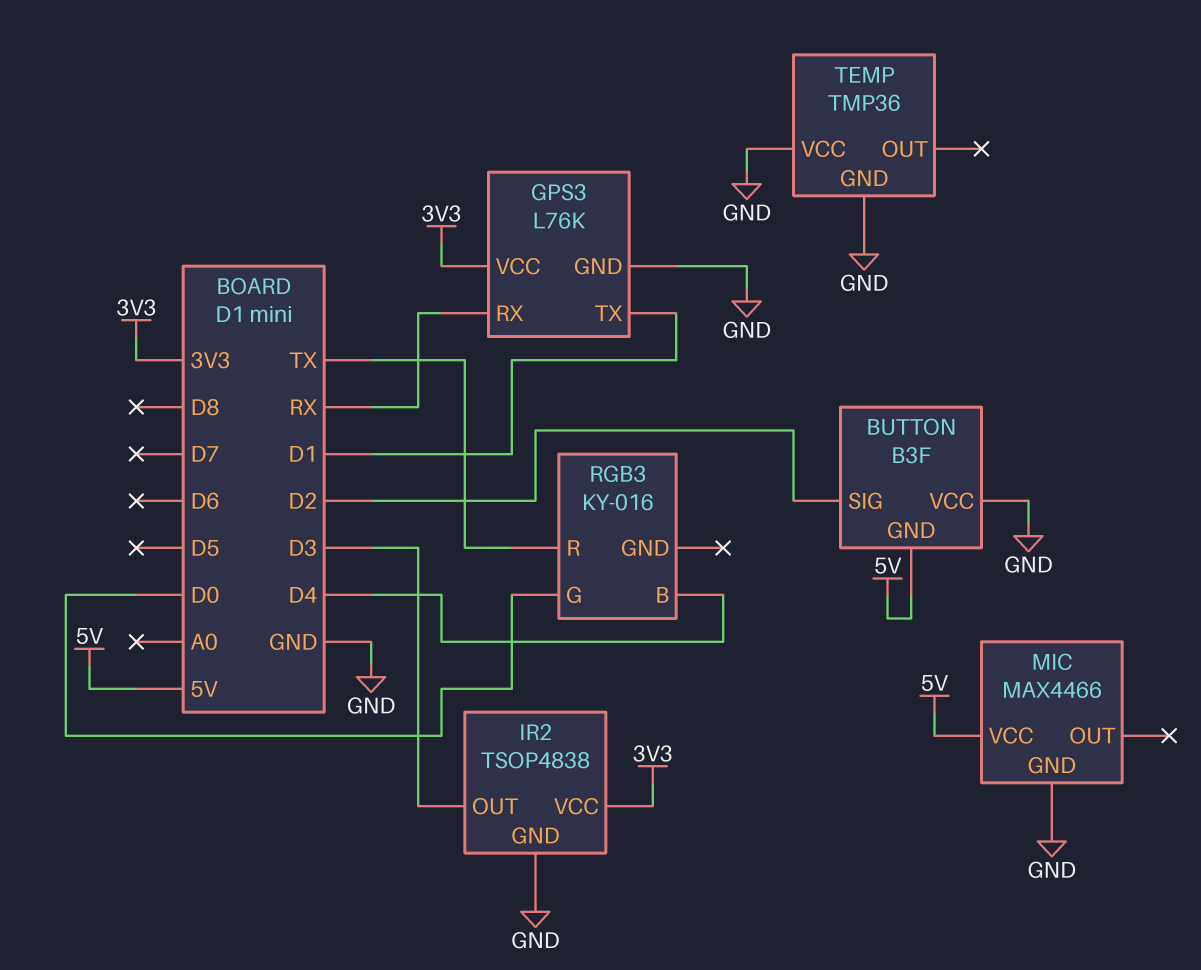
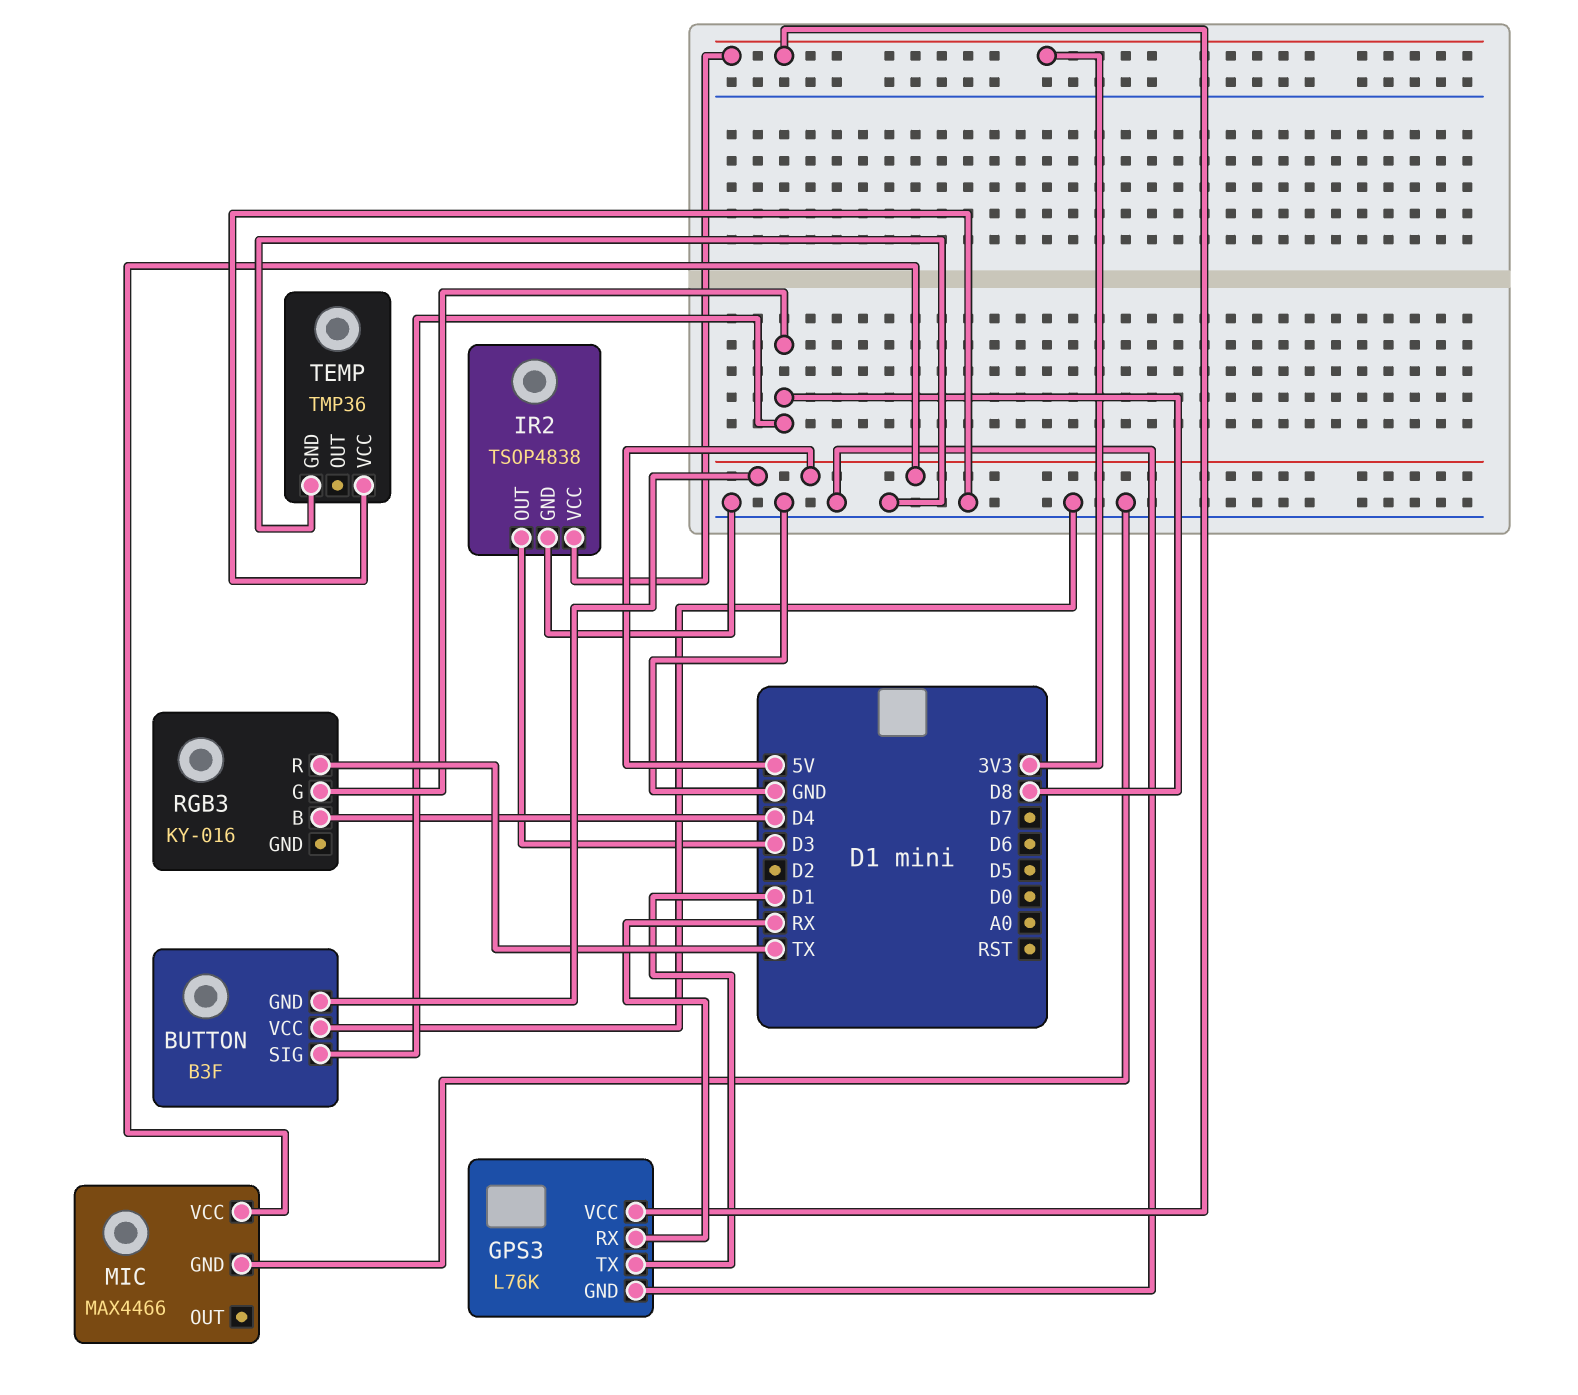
BUTTON pin SIG: D2 -> D8
RGB3 pin G: D0 -> D8

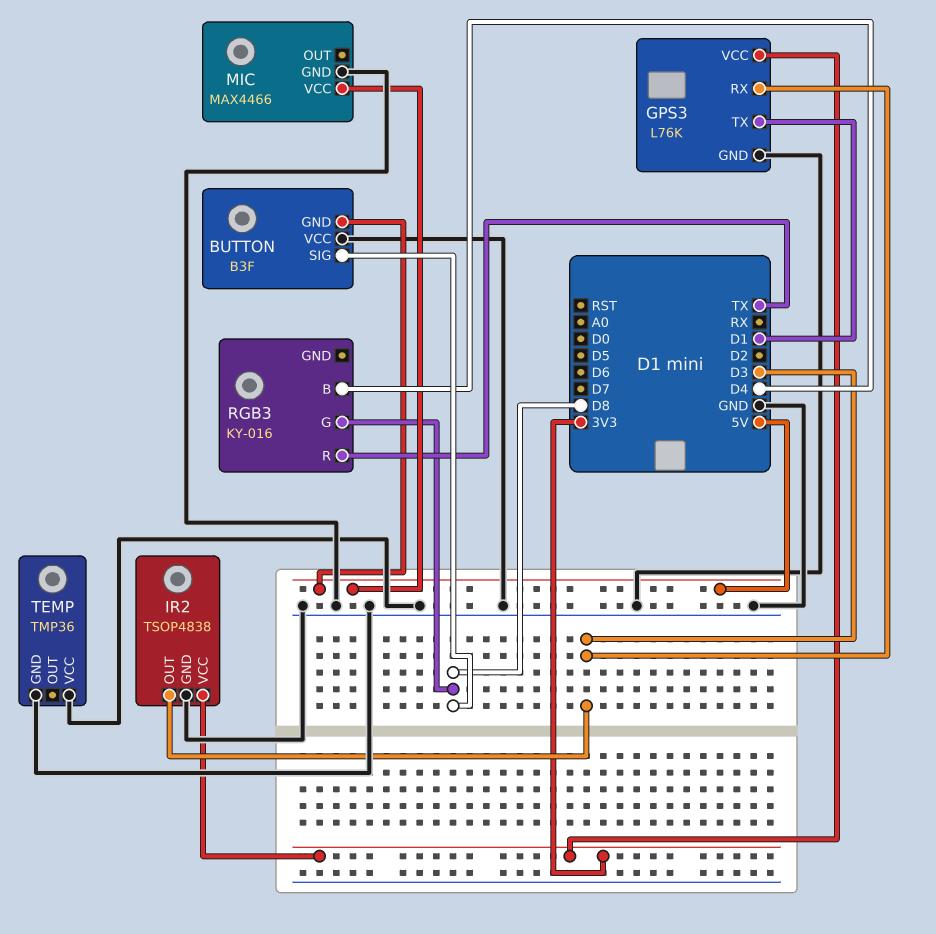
GPS3 pin RX: RX -> D3

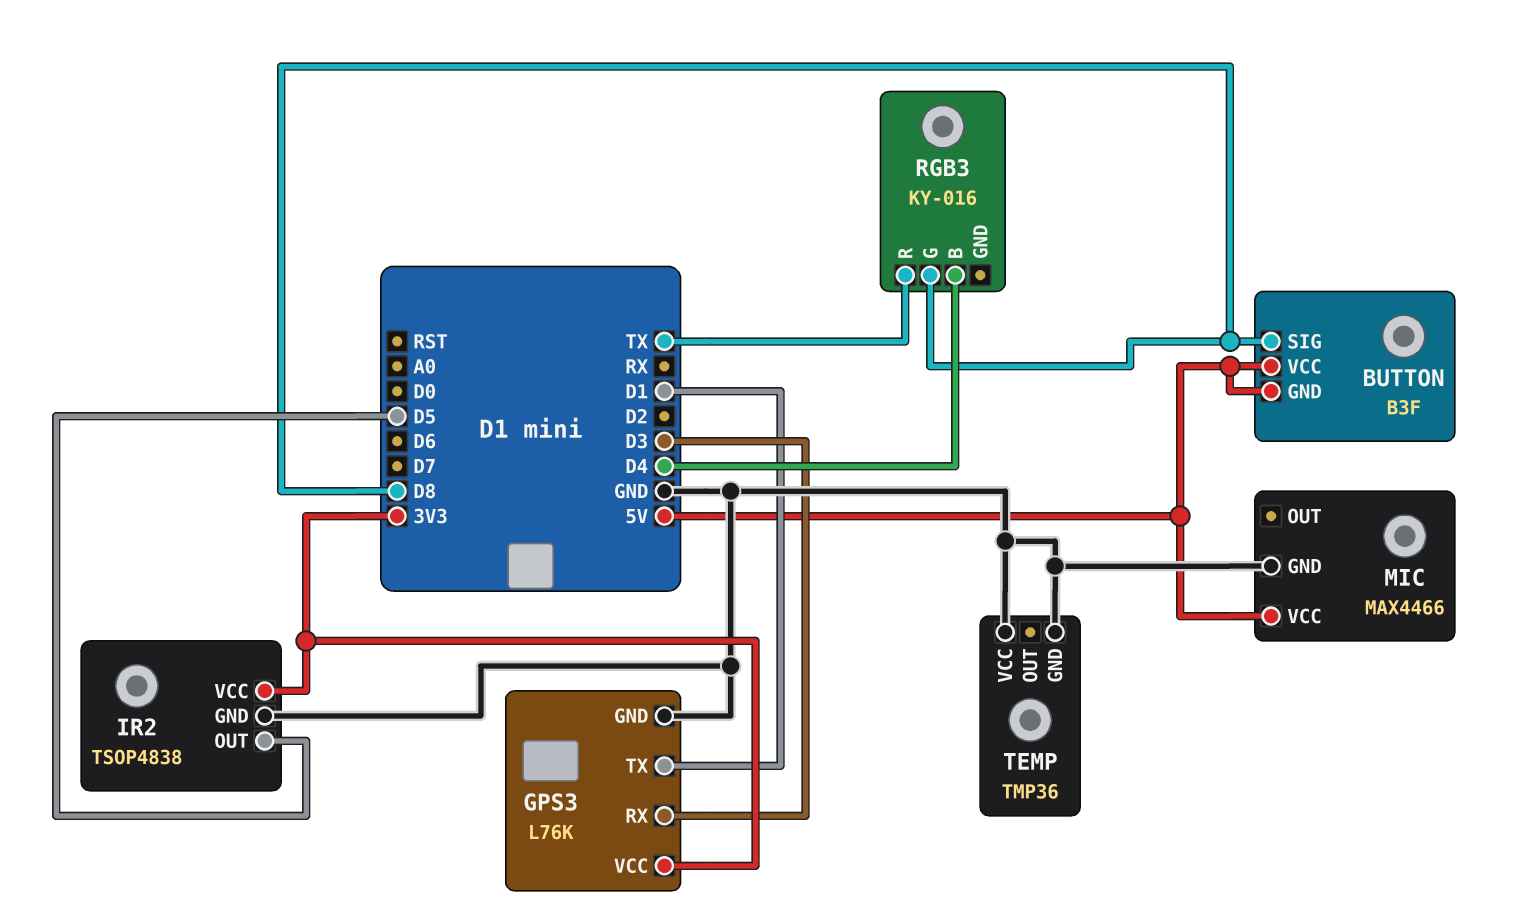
BUTTON pin VCC: GND -> 5V
IR2 pin OUT: D3 -> D5

